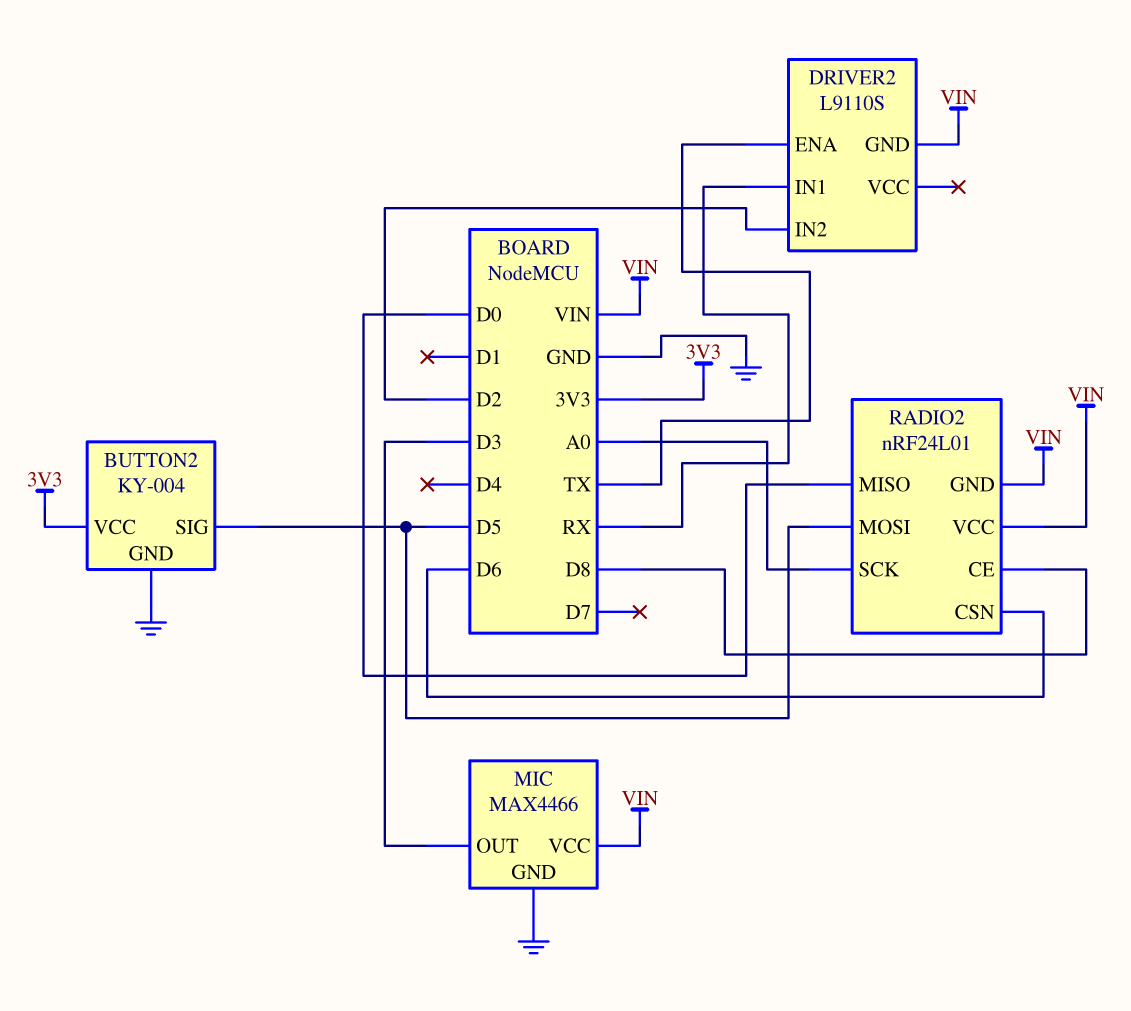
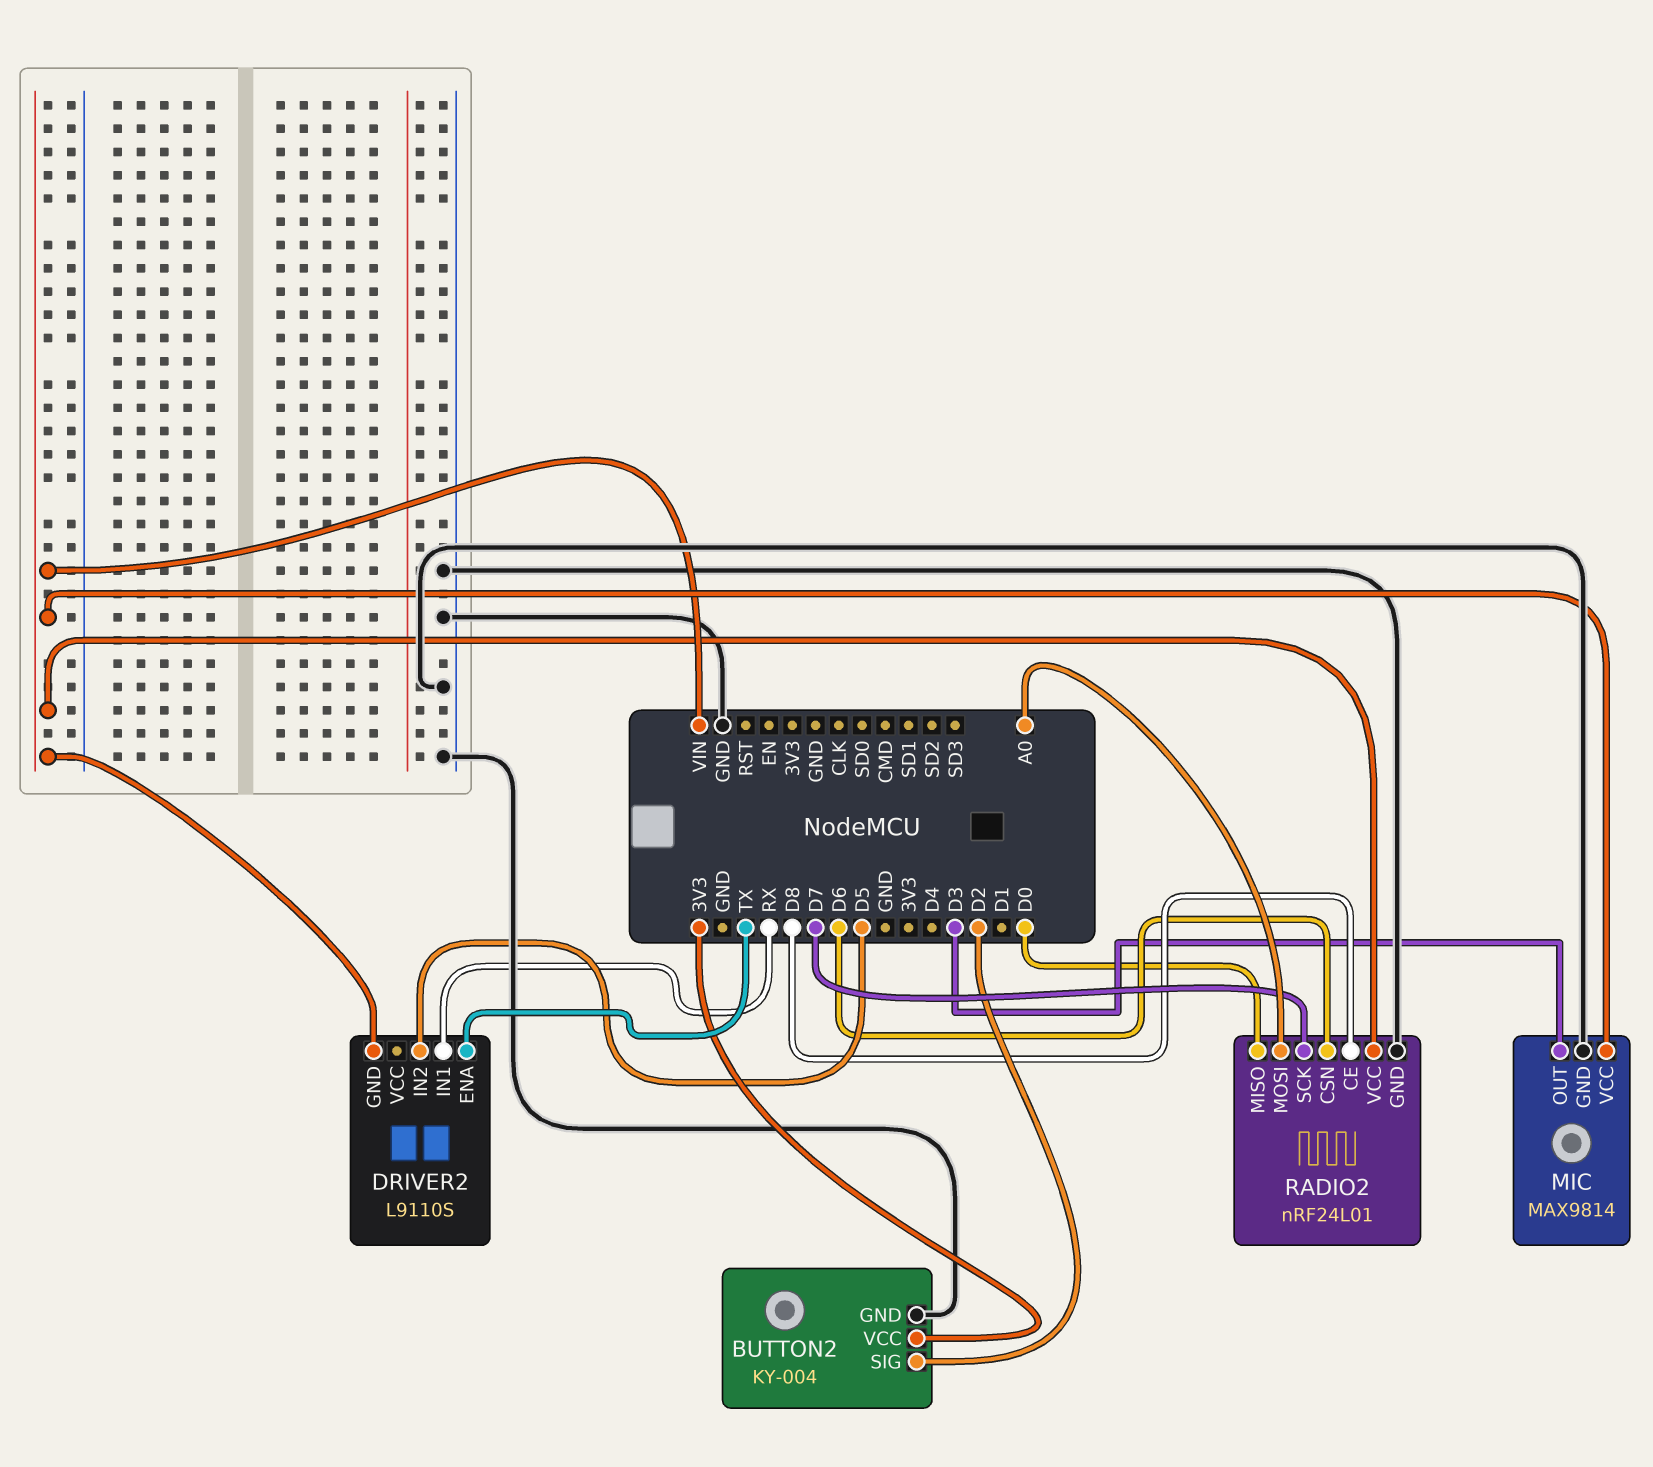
BUTTON2 pin SIG: D5 -> D2
DRIVER2 pin IN2: D2 -> D5
MIC: MAX4466 -> MAX9814
RADIO2 pin GND: VIN -> GND
RADIO2 pin MOSI: D5 -> A0
RADIO2 pin SCK: A0 -> D7

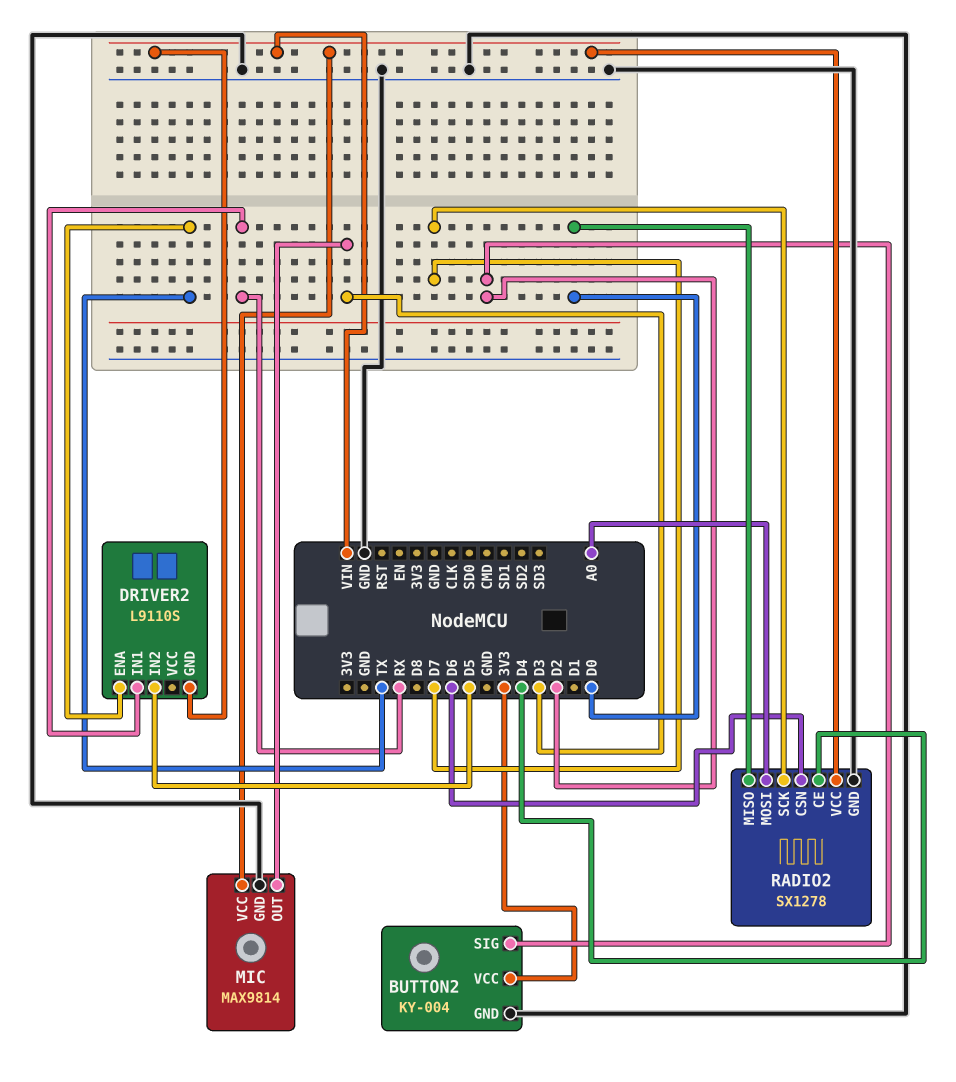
RADIO2: nRF24L01 -> SX1278
RADIO2 pin CE: D8 -> D4

